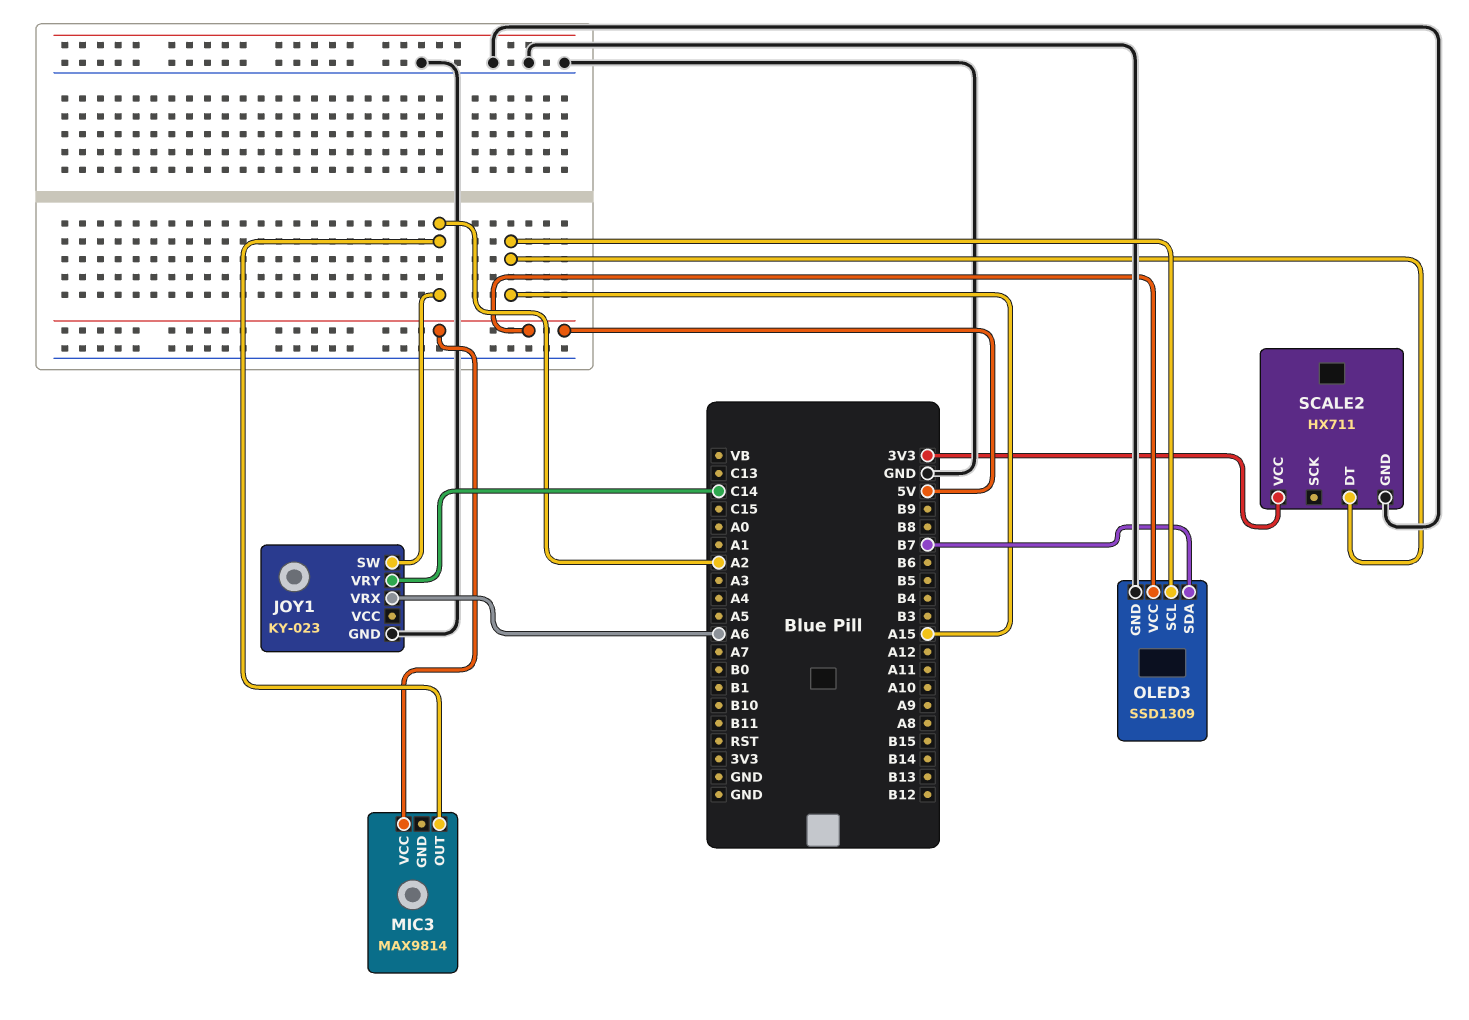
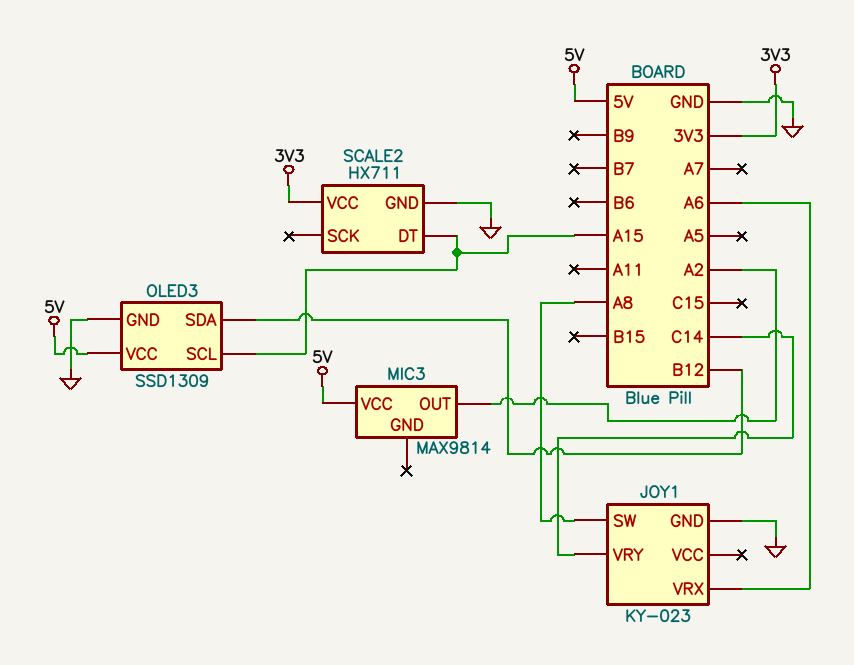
JOY1 pin SW: A2 -> A8
OLED3 pin SDA: B7 -> B12

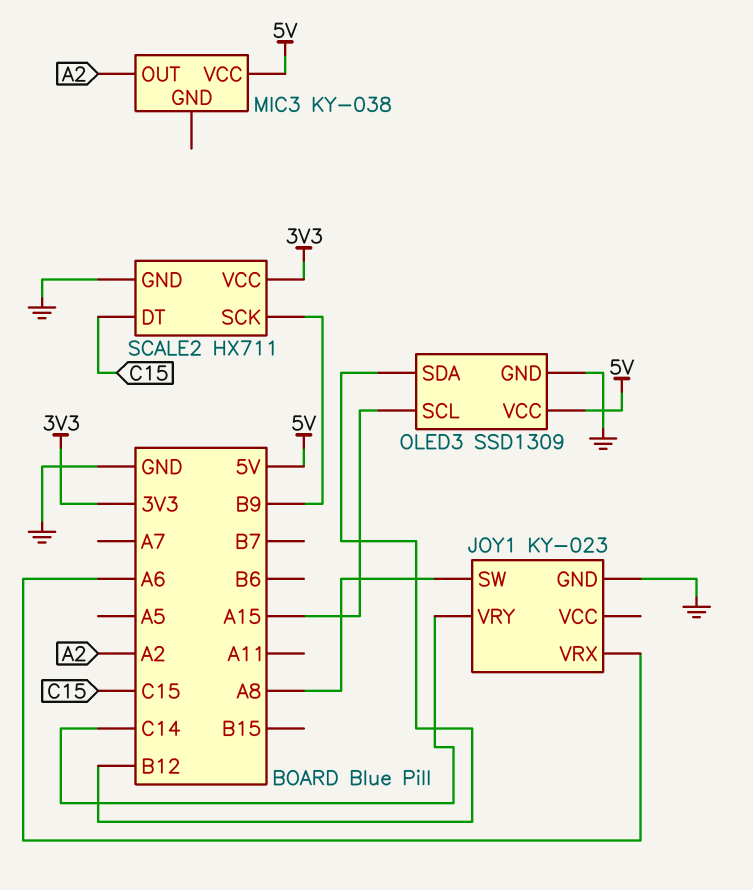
MIC3: MAX9814 -> KY-038
SCALE2 pin DT: A15 -> C15
SCALE2 pin SCK: none -> B9

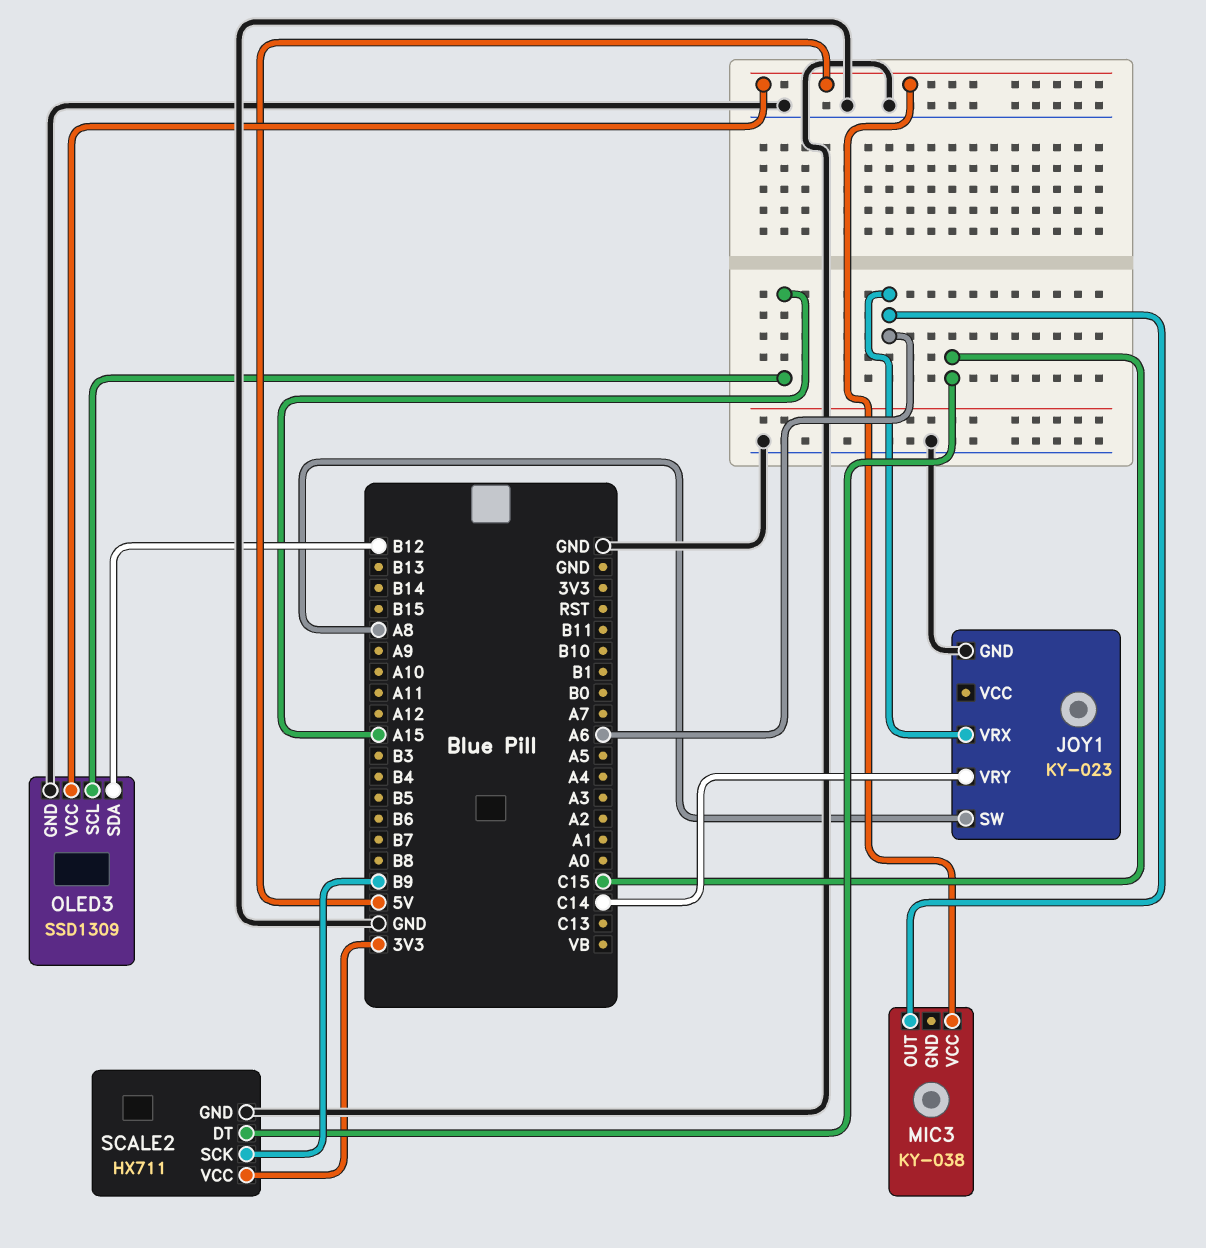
MIC3 pin OUT: A2 -> A6

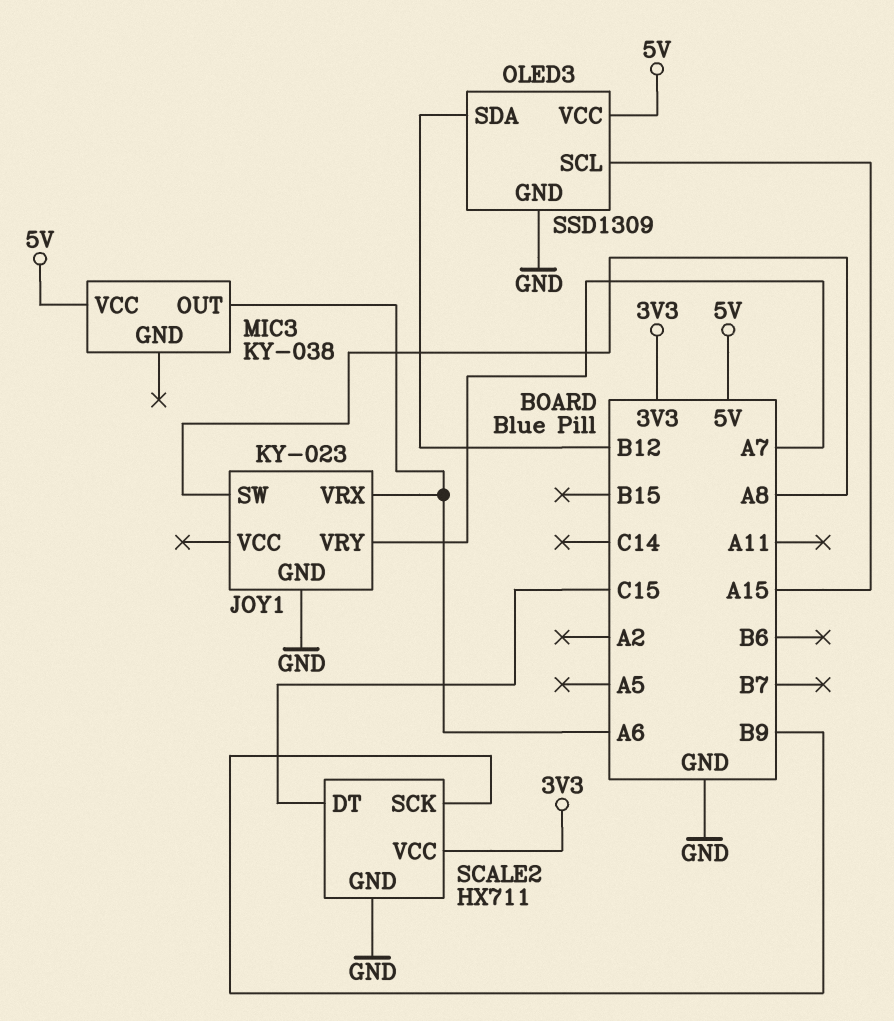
JOY1 pin VRY: C14 -> A7

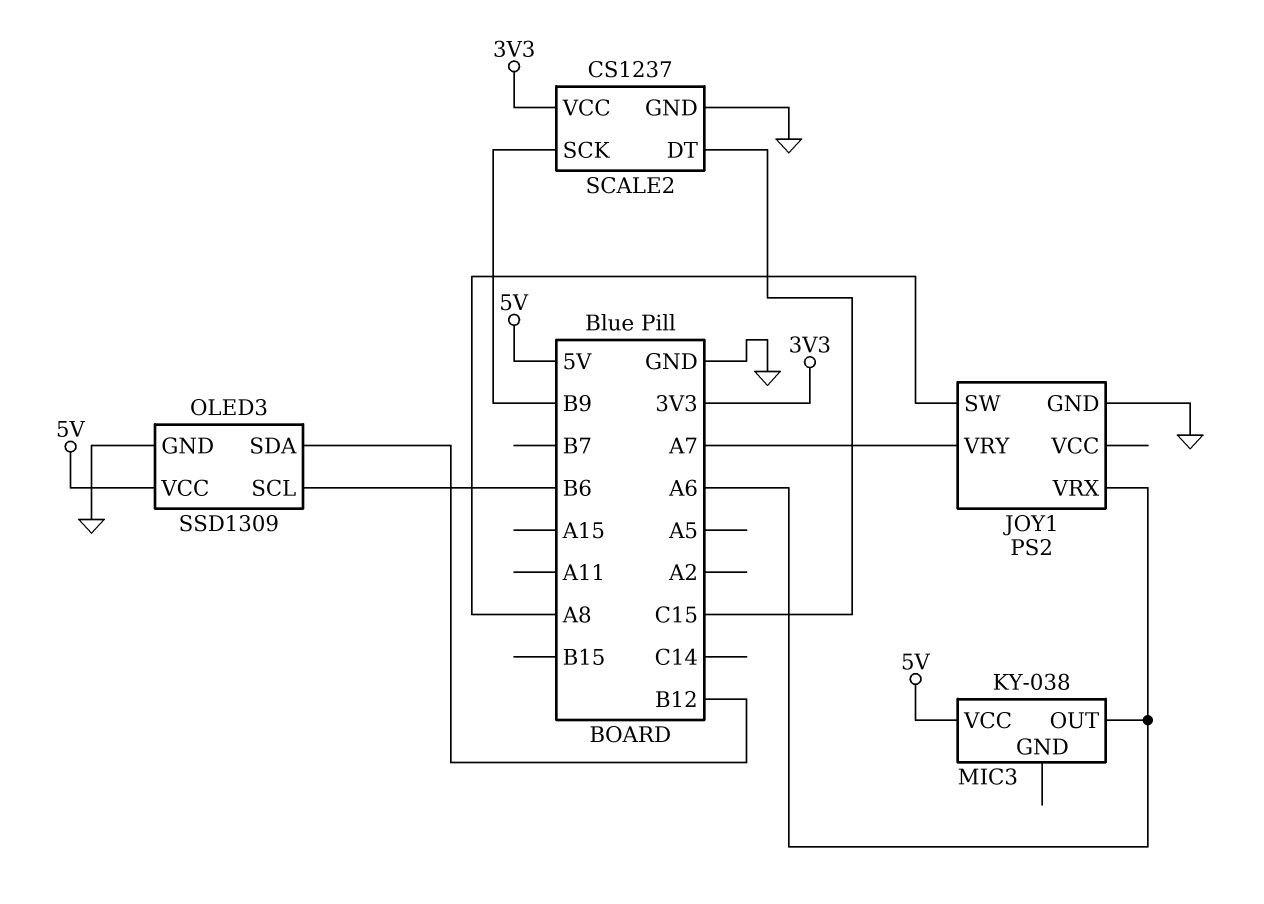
JOY1: KY-023 -> PS2
OLED3 pin SCL: A15 -> B6
SCALE2: HX711 -> CS1237

